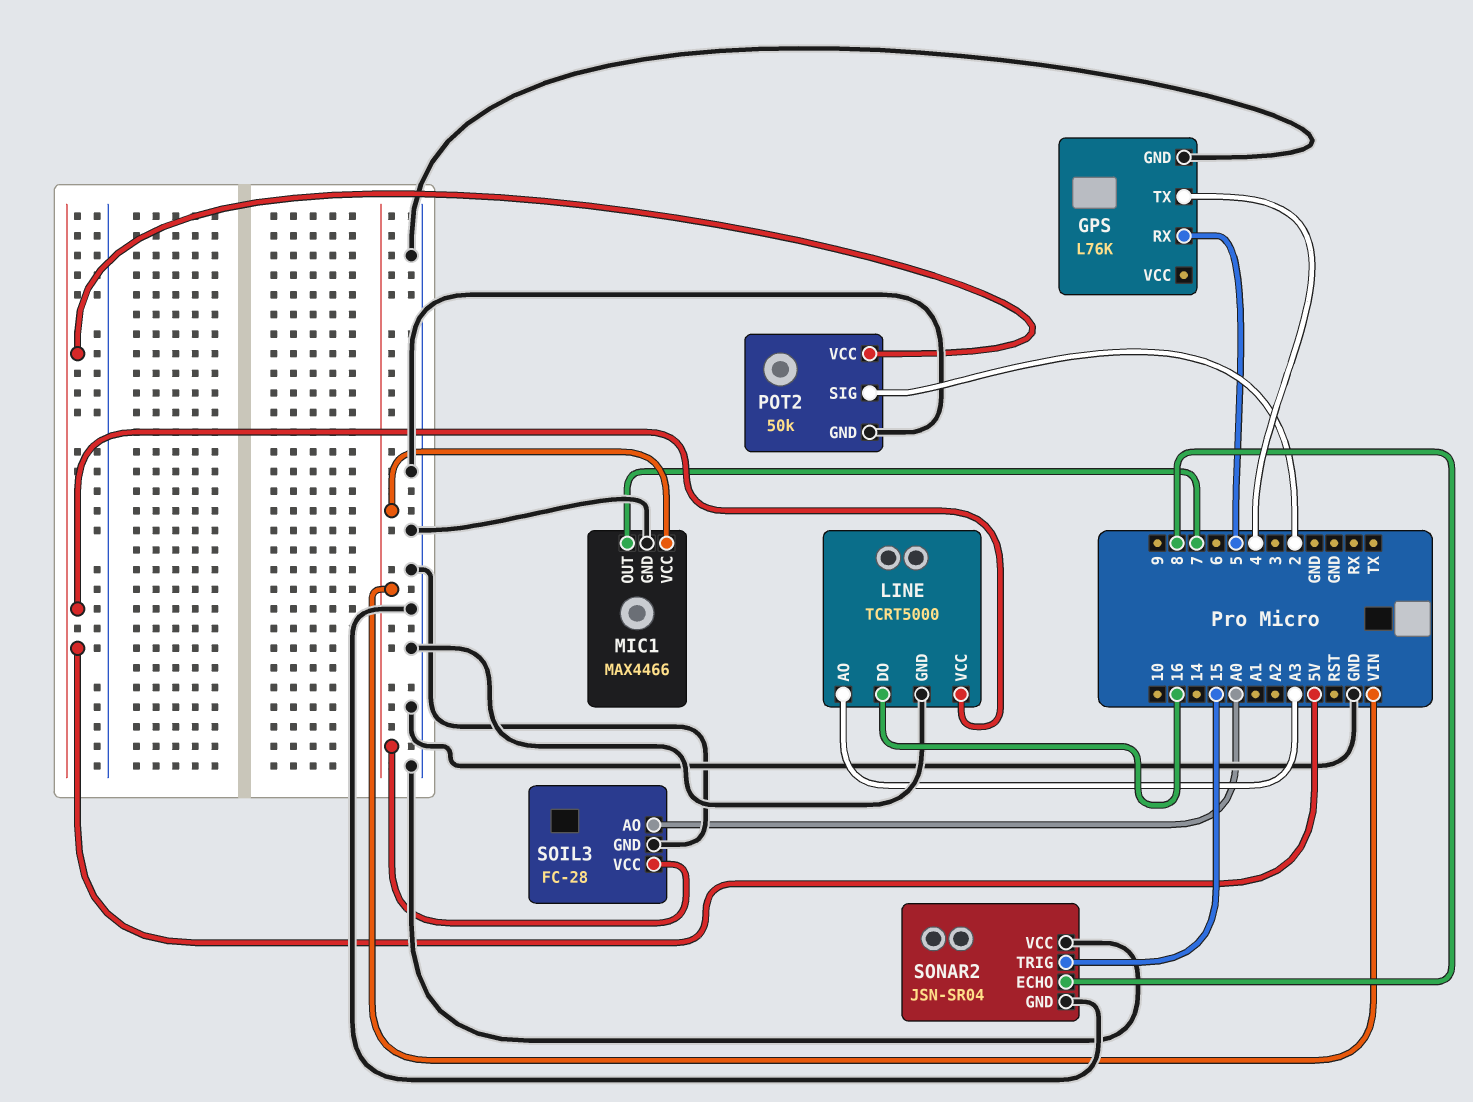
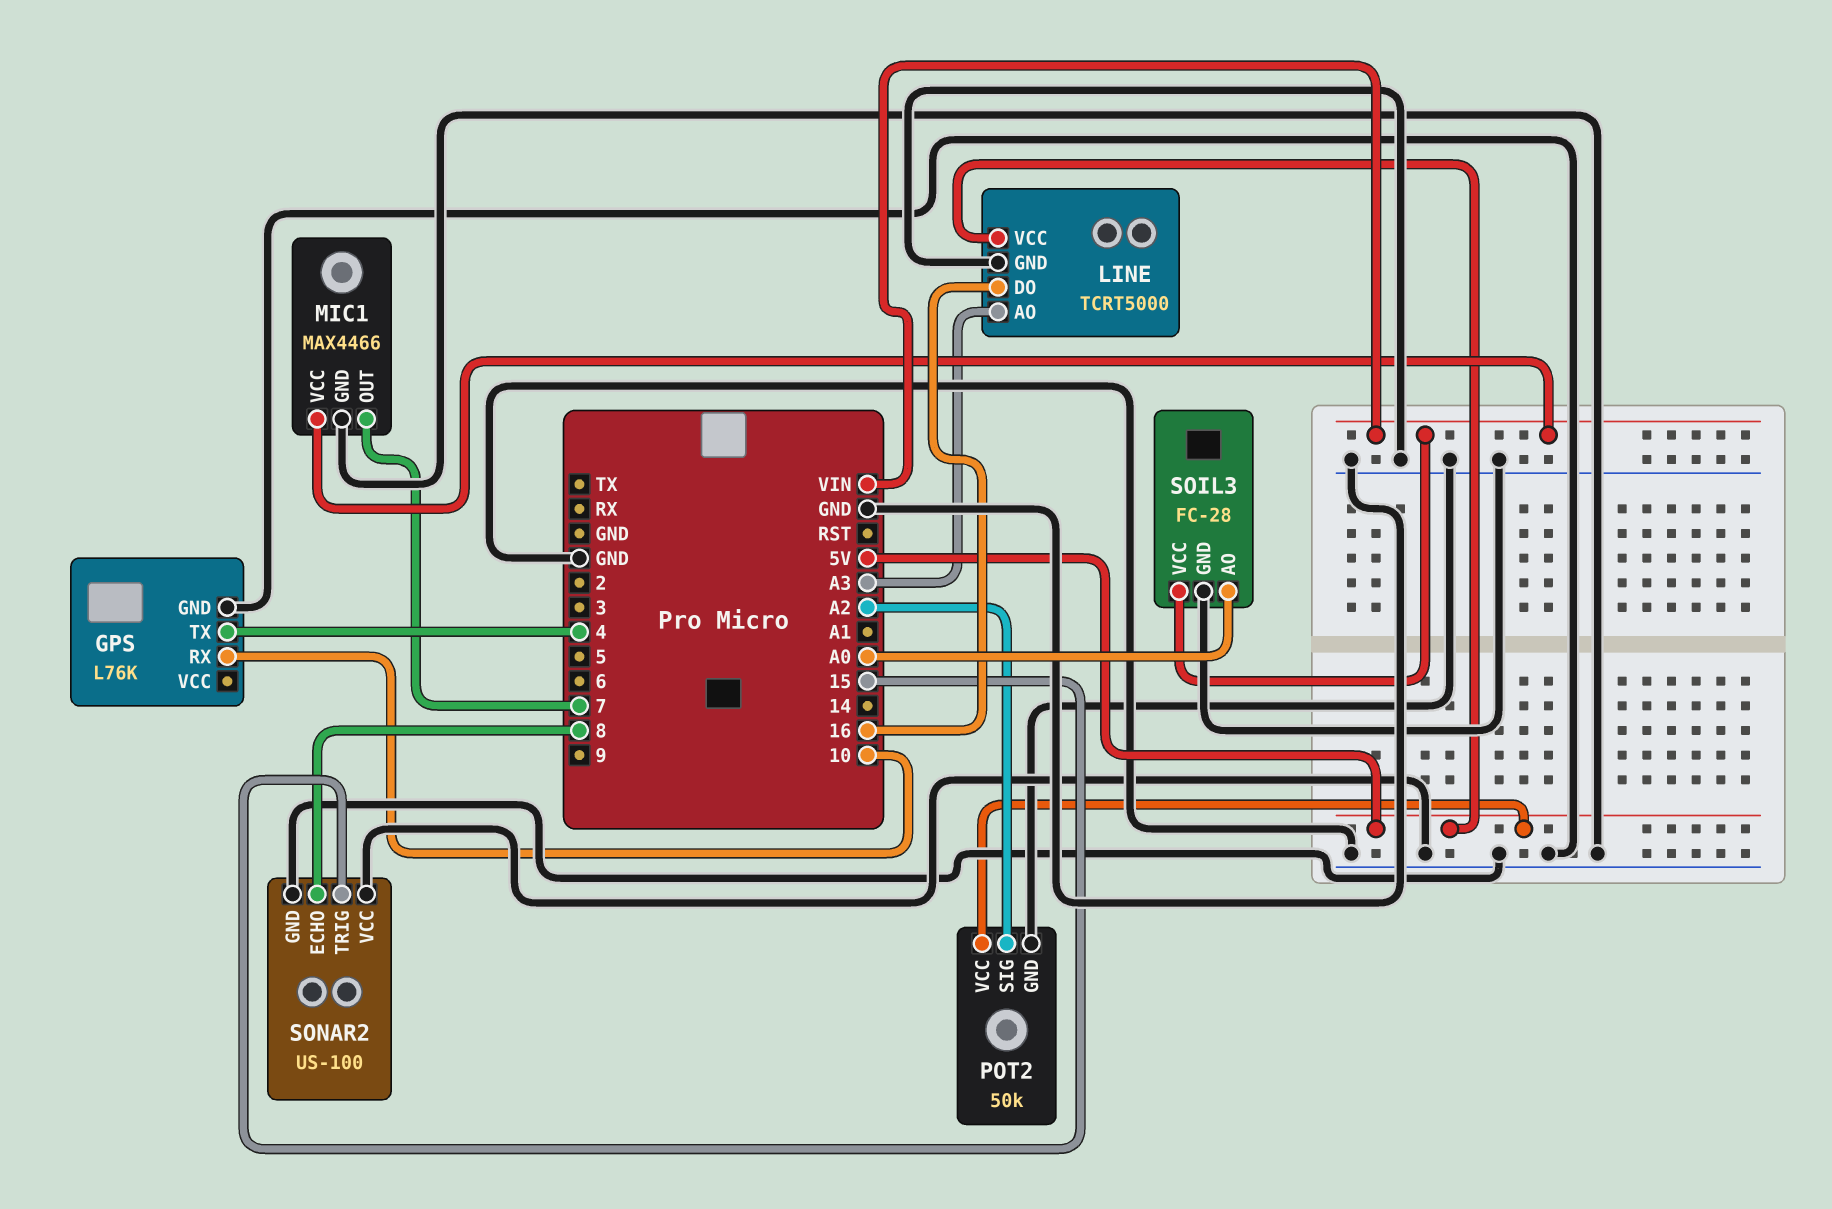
GPS pin RX: 5 -> 10
POT2 pin SIG: 2 -> A2
SONAR2: JSN-SR04 -> US-100

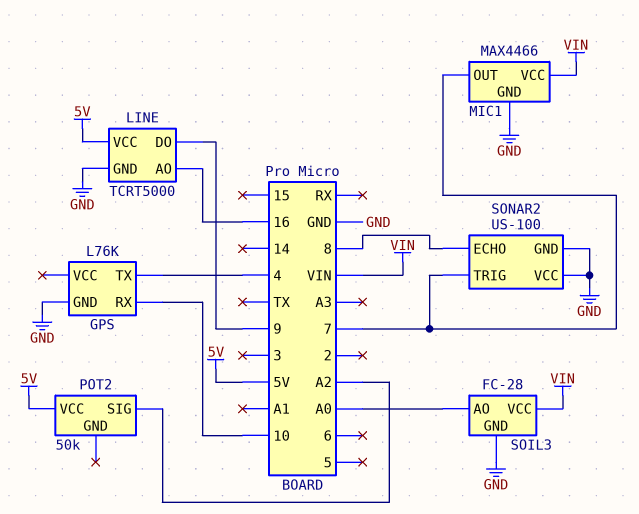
LINE pin AO: A3 -> 16
LINE pin DO: 16 -> 9
POT2 pin GND: GND -> none
SONAR2 pin TRIG: 15 -> 7

